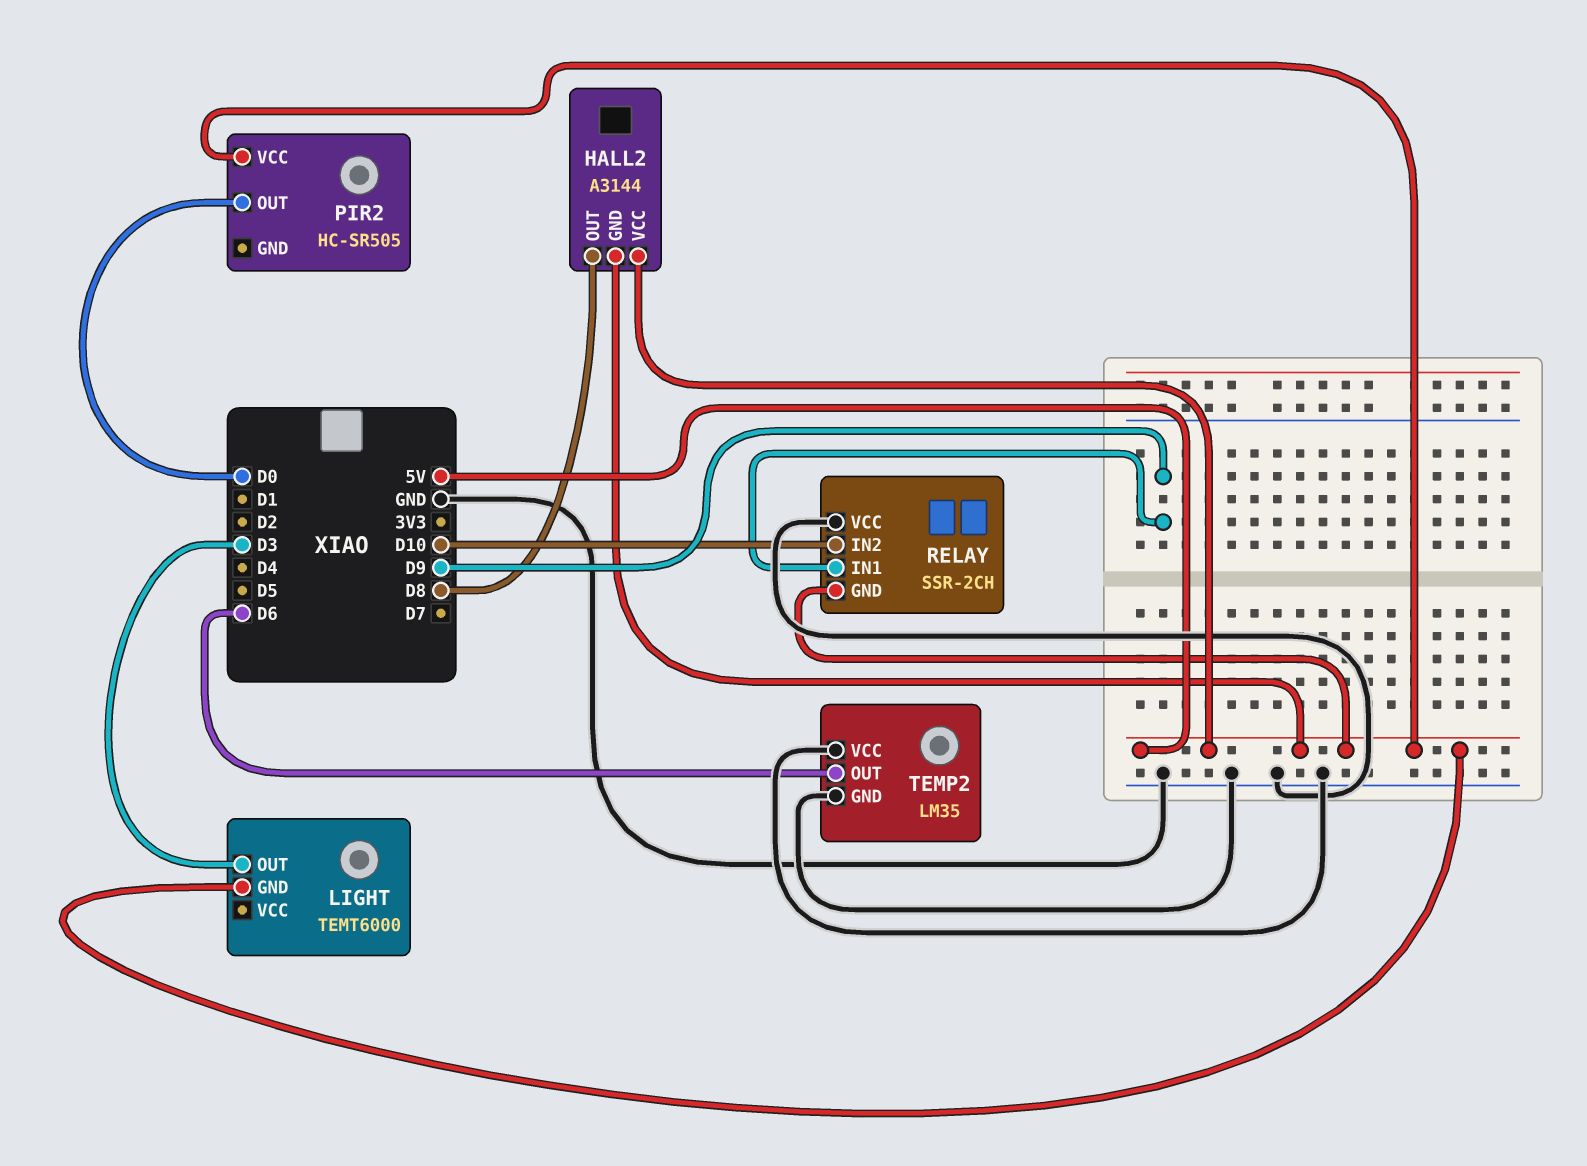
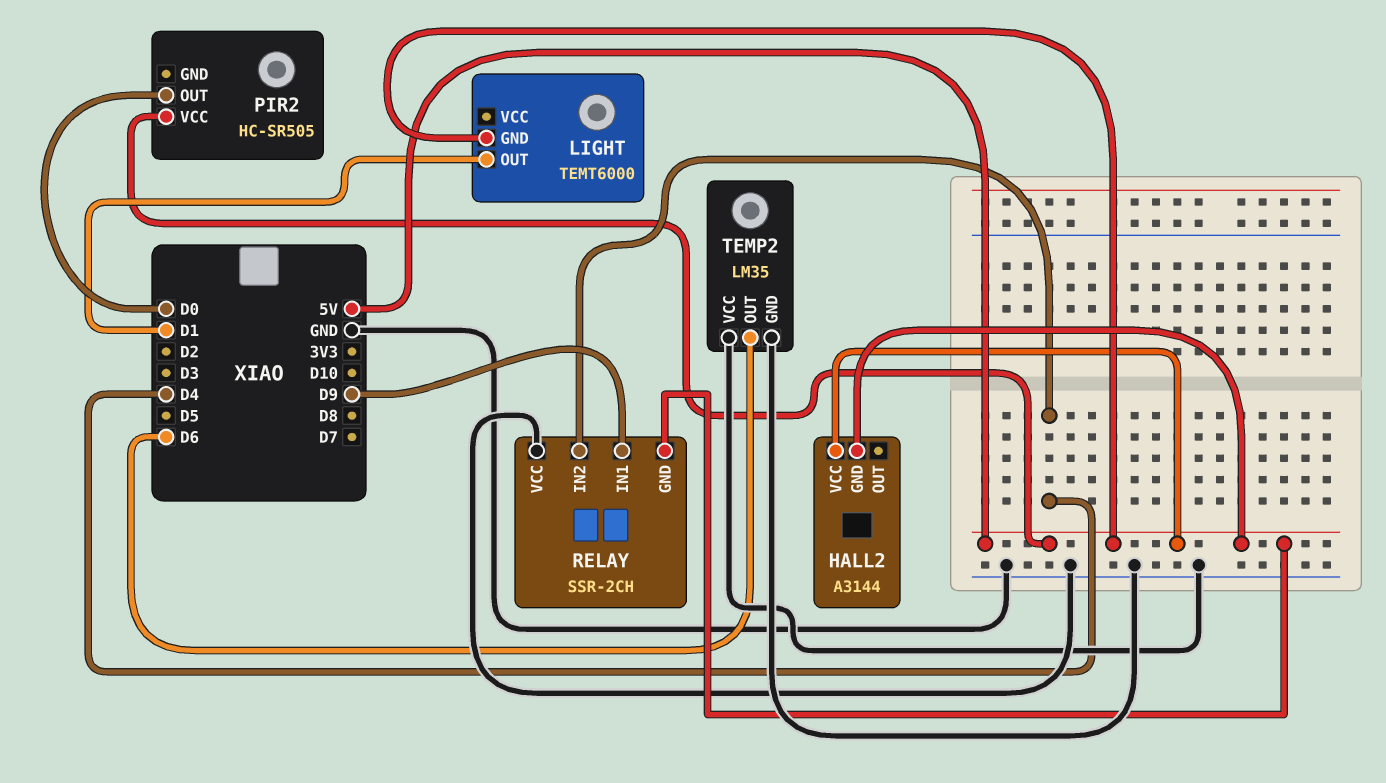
HALL2 pin OUT: D8 -> none
LIGHT pin OUT: D3 -> D1
RELAY pin IN2: D10 -> D4

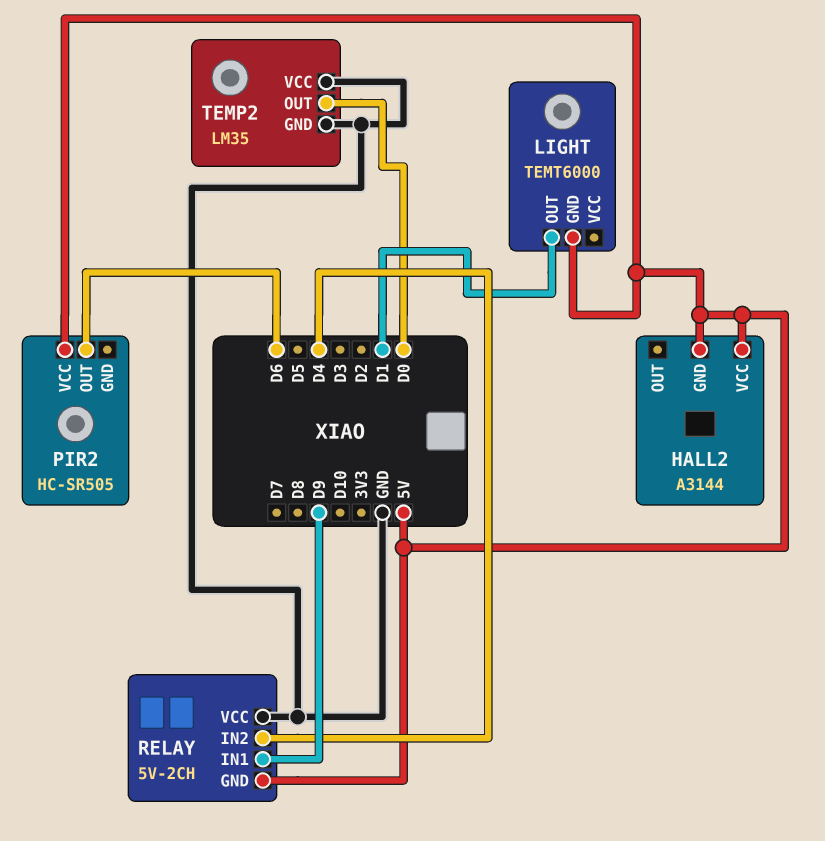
PIR2 pin OUT: D0 -> D6
RELAY: SSR-2CH -> 5V-2CH
TEMP2 pin OUT: D6 -> D0

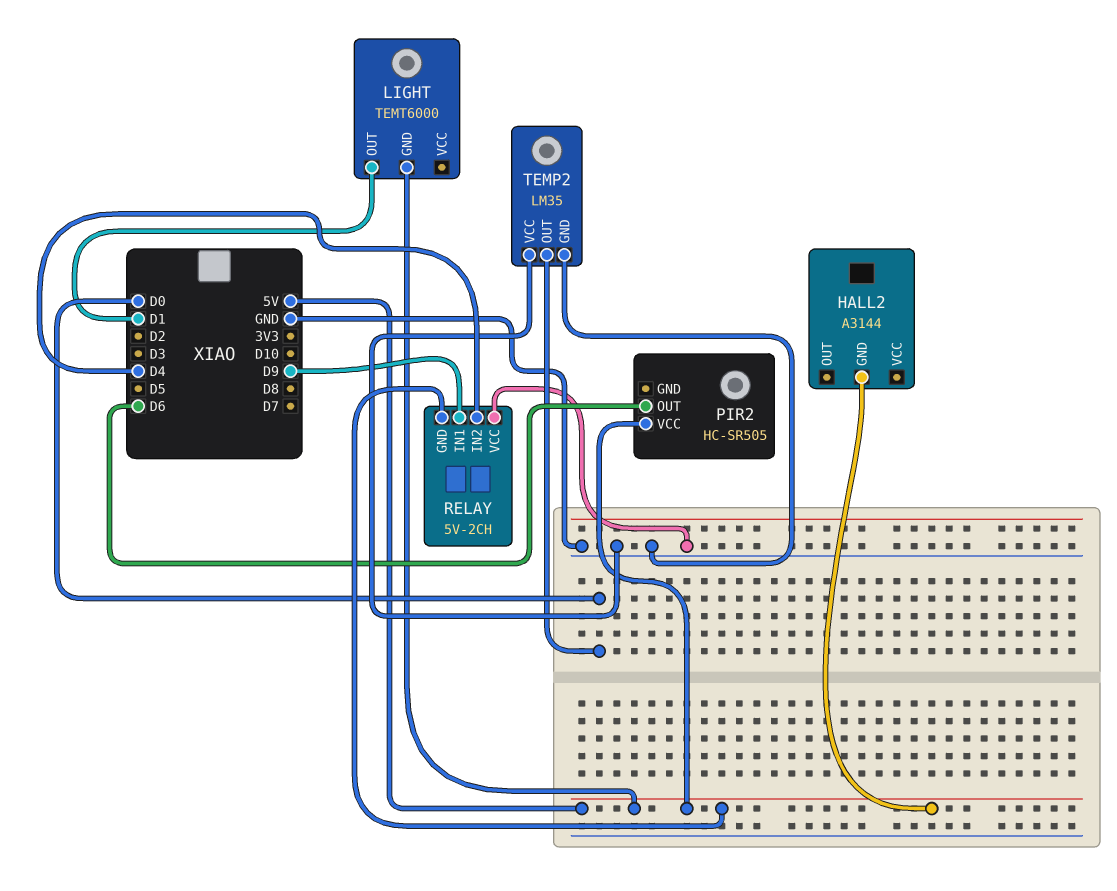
HALL2 pin VCC: 5V -> none

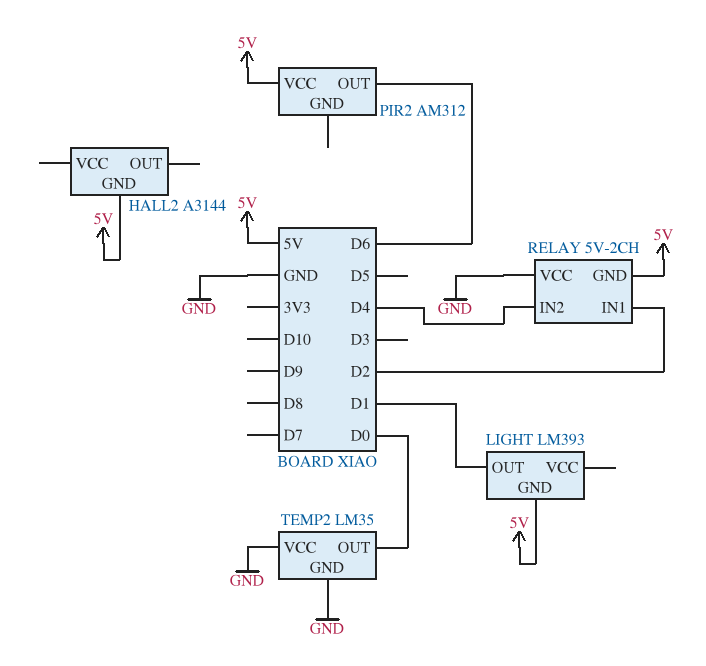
LIGHT: TEMT6000 -> LM393
PIR2: HC-SR505 -> AM312
RELAY pin IN1: D9 -> D2

